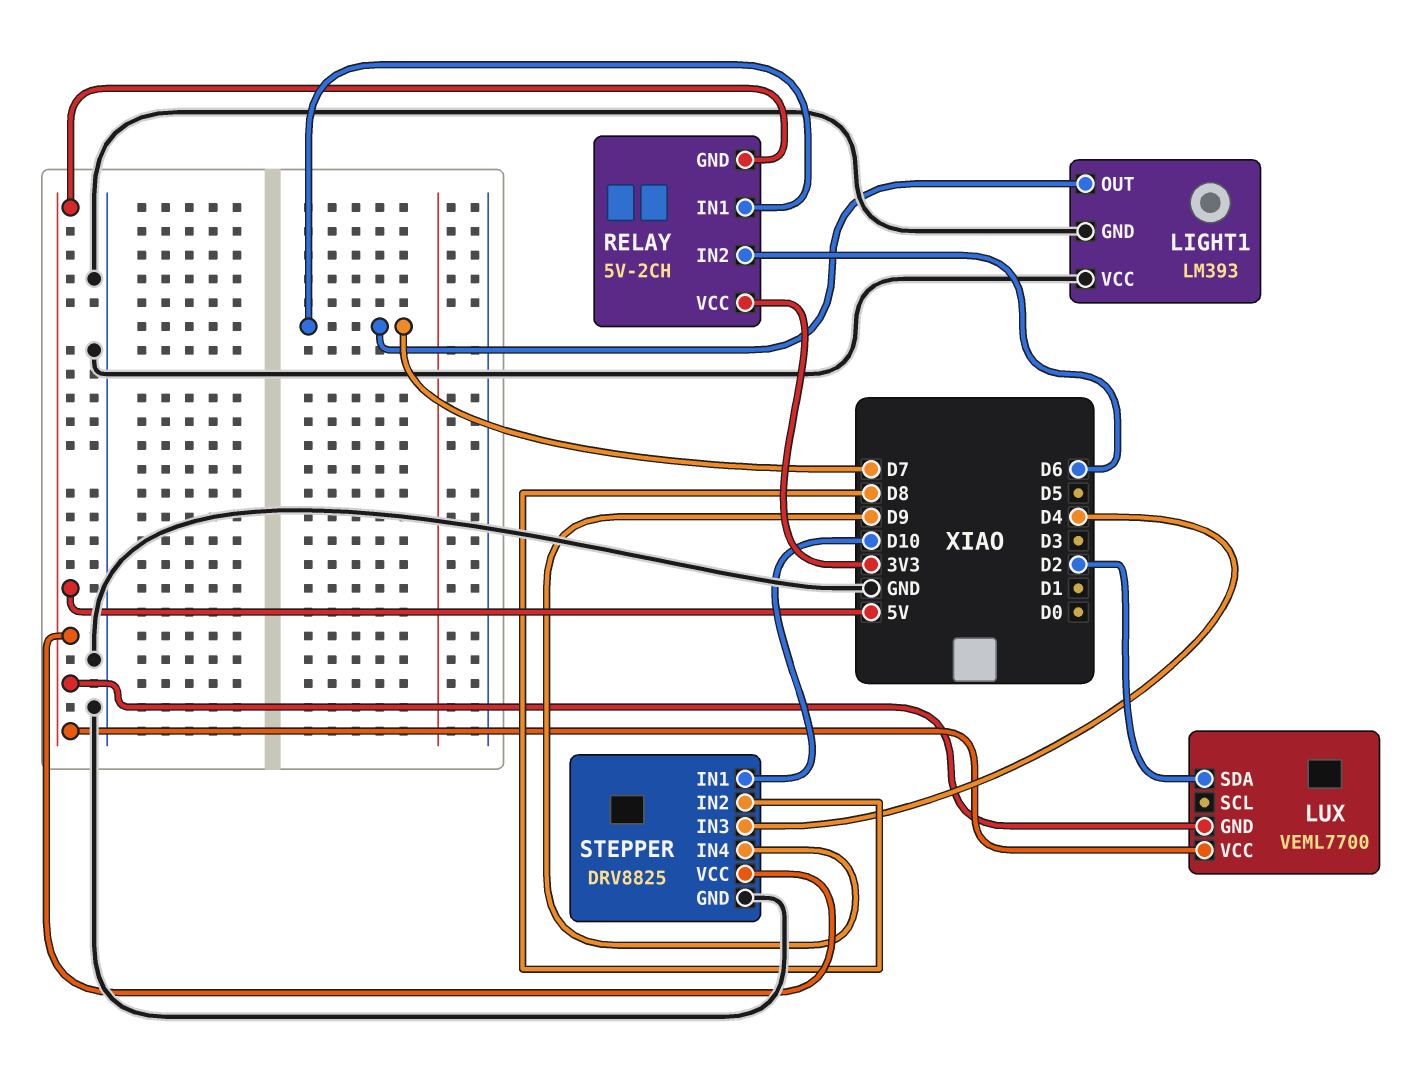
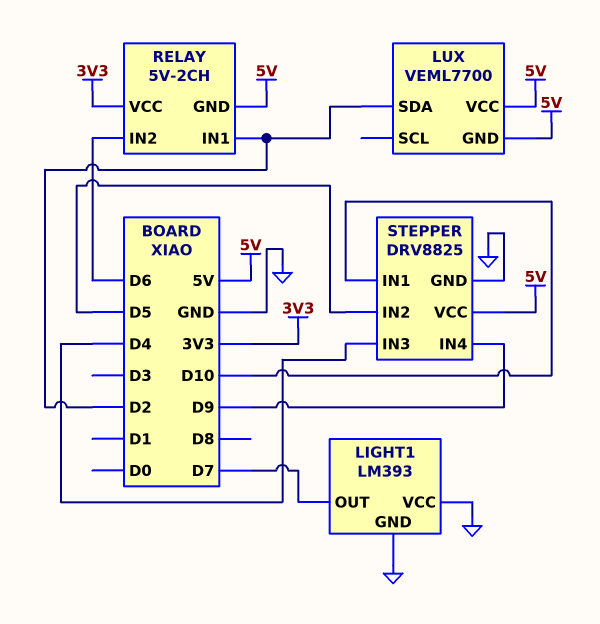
RELAY pin IN1: D7 -> D2
STEPPER pin IN2: D8 -> D5

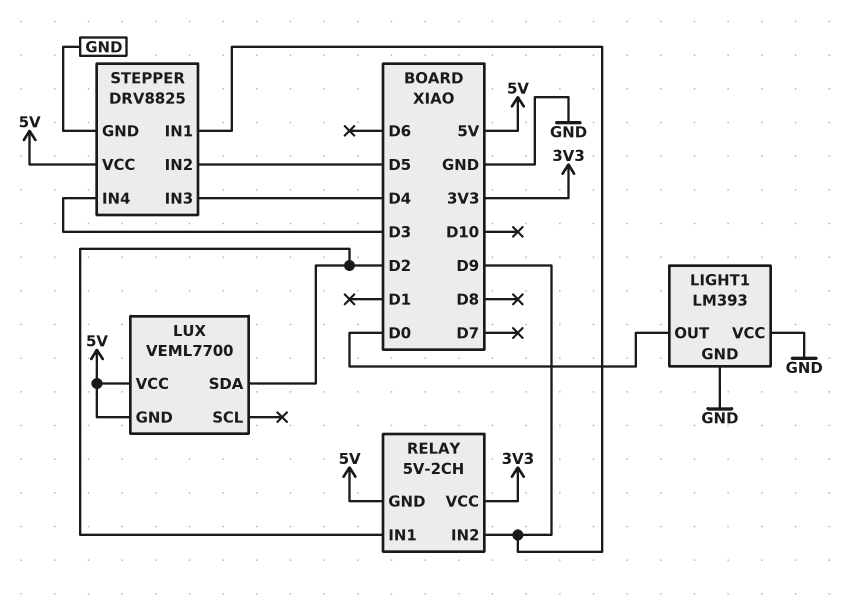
LIGHT1 pin OUT: D7 -> D0
RELAY pin IN2: D6 -> D9
STEPPER pin IN1: D10 -> D9
STEPPER pin IN4: D9 -> D3

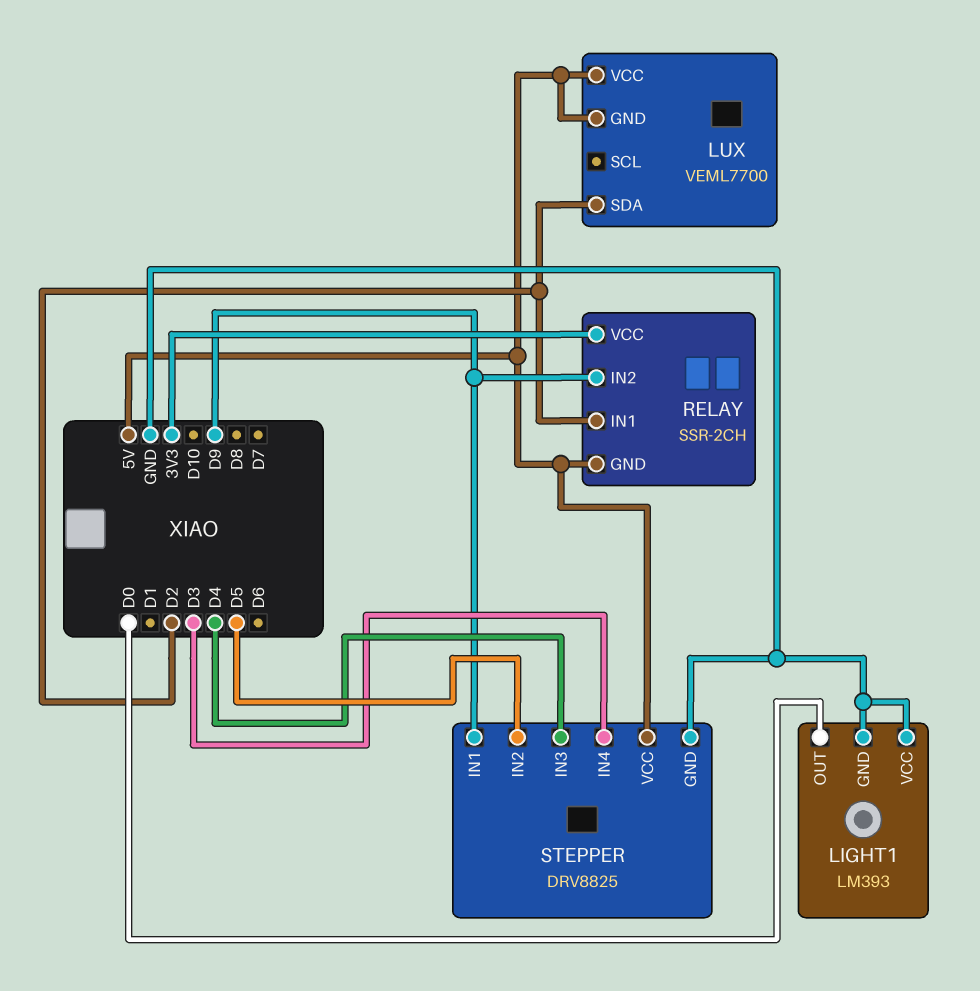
RELAY: 5V-2CH -> SSR-2CH

